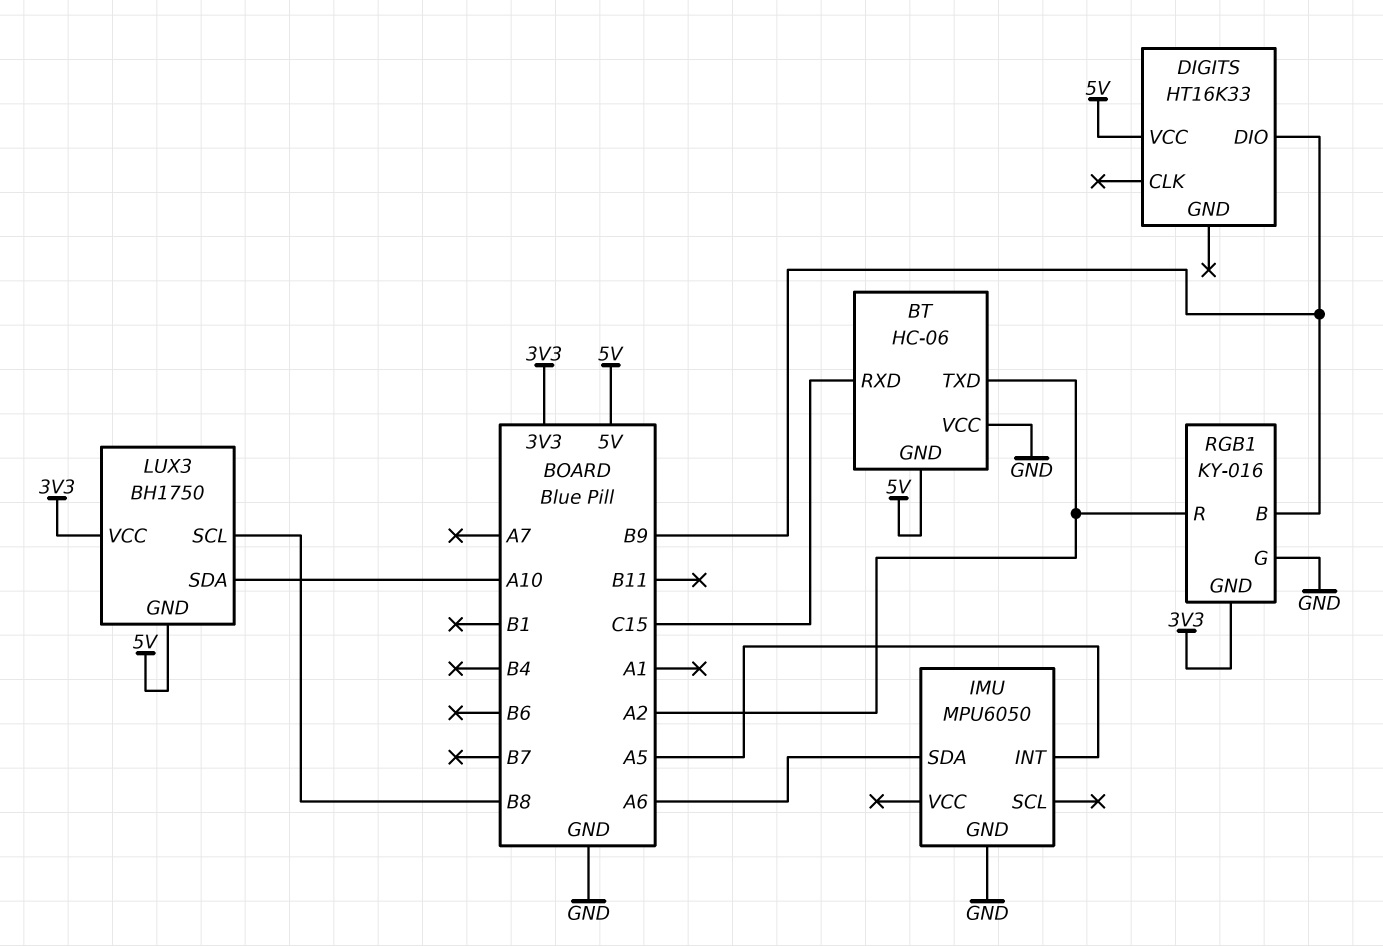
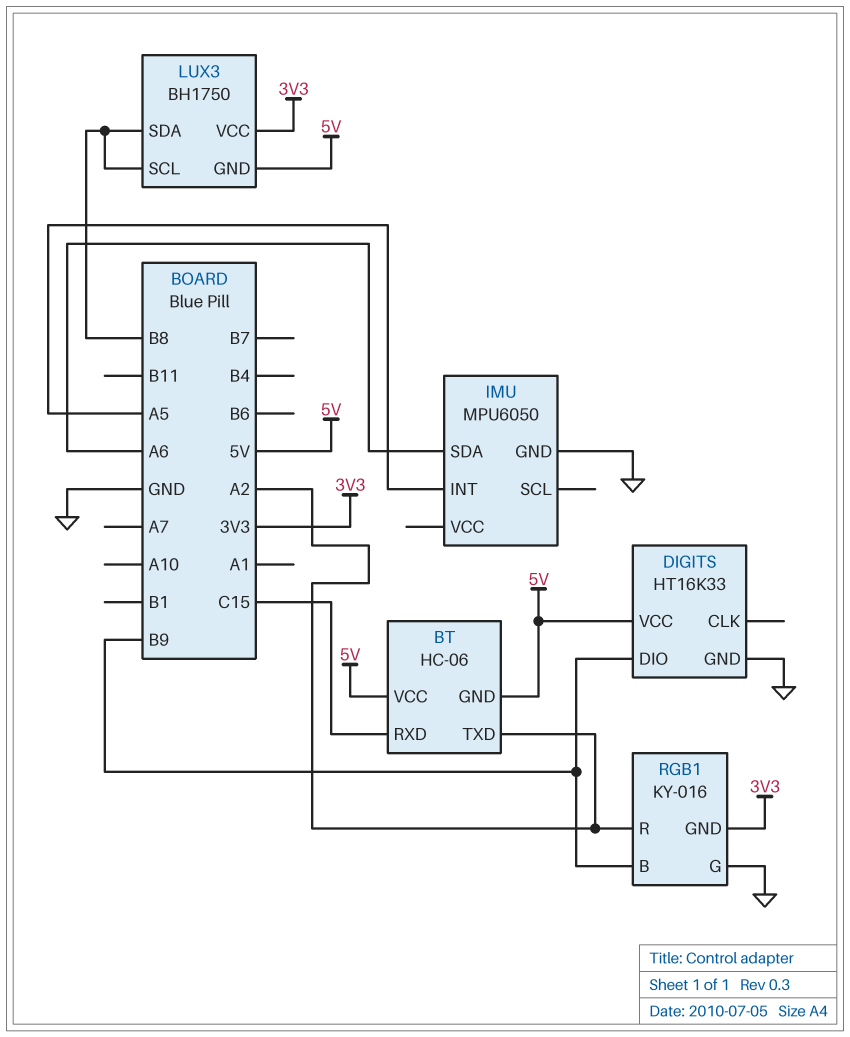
BT pin VCC: GND -> 5V
DIGITS pin GND: none -> GND
LUX3 pin SDA: A10 -> B8

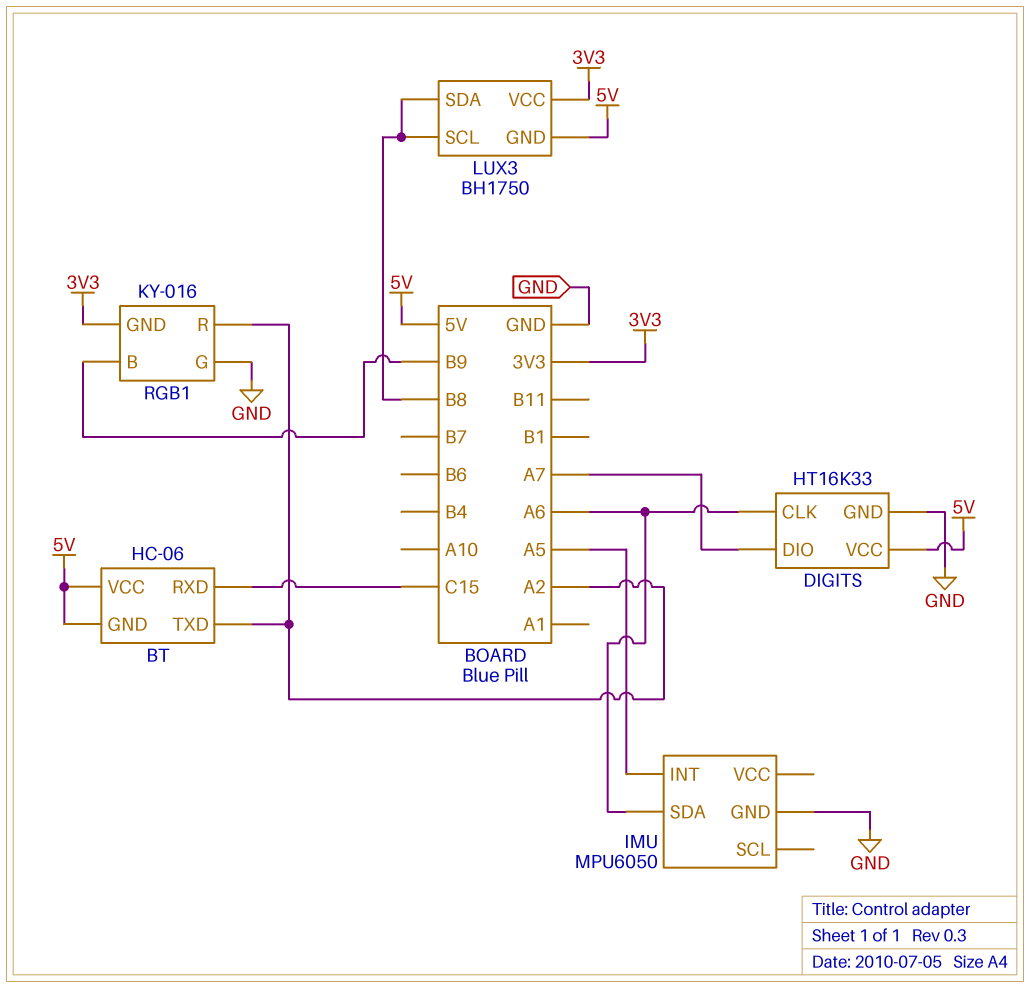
DIGITS pin CLK: none -> A6
DIGITS pin DIO: B9 -> A7

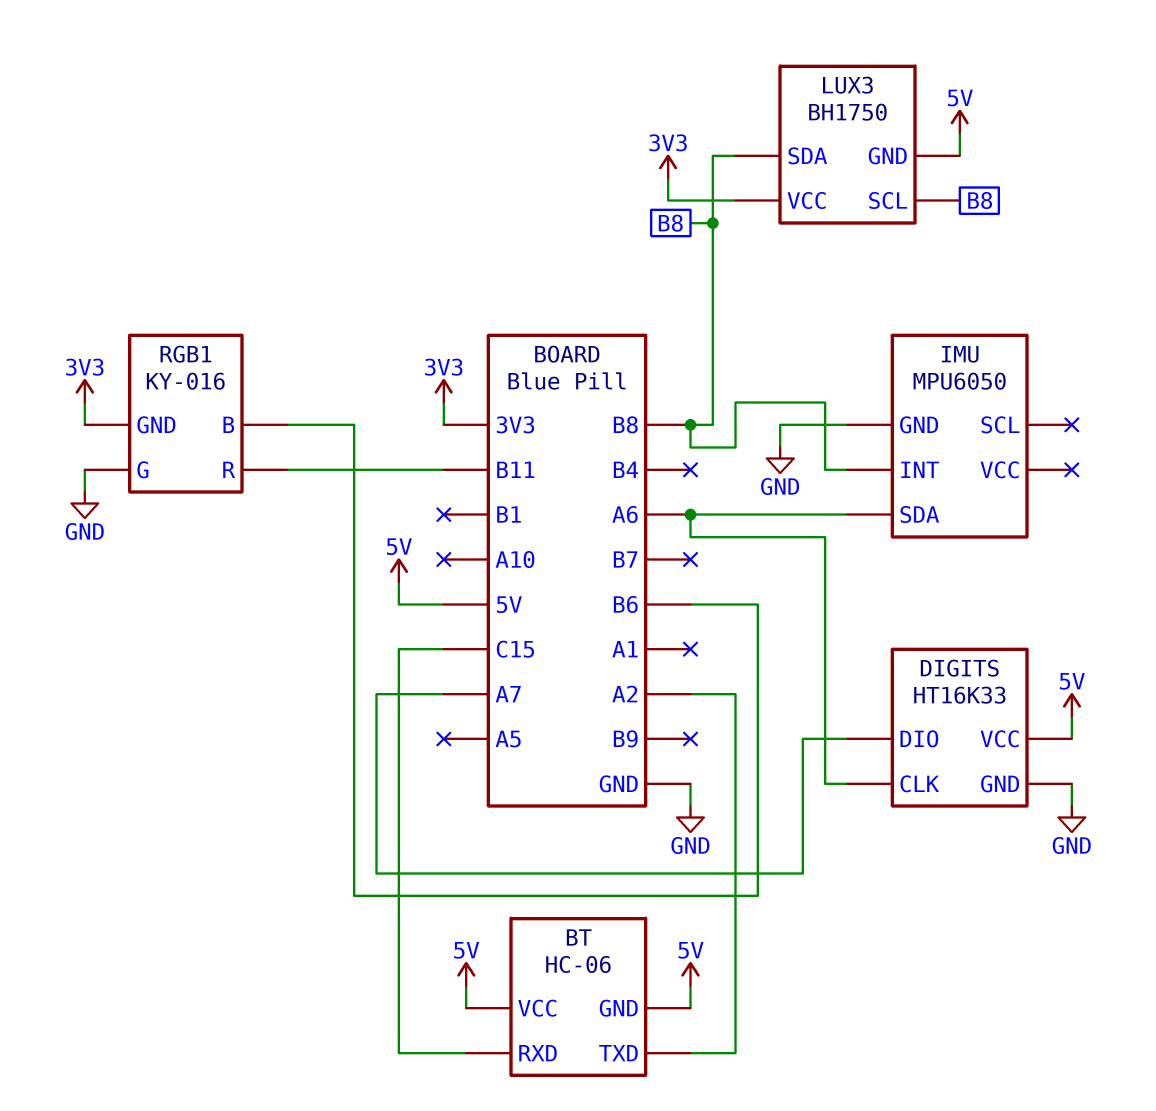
IMU pin INT: A5 -> B8
RGB1 pin B: B9 -> B6
RGB1 pin R: A2 -> B11

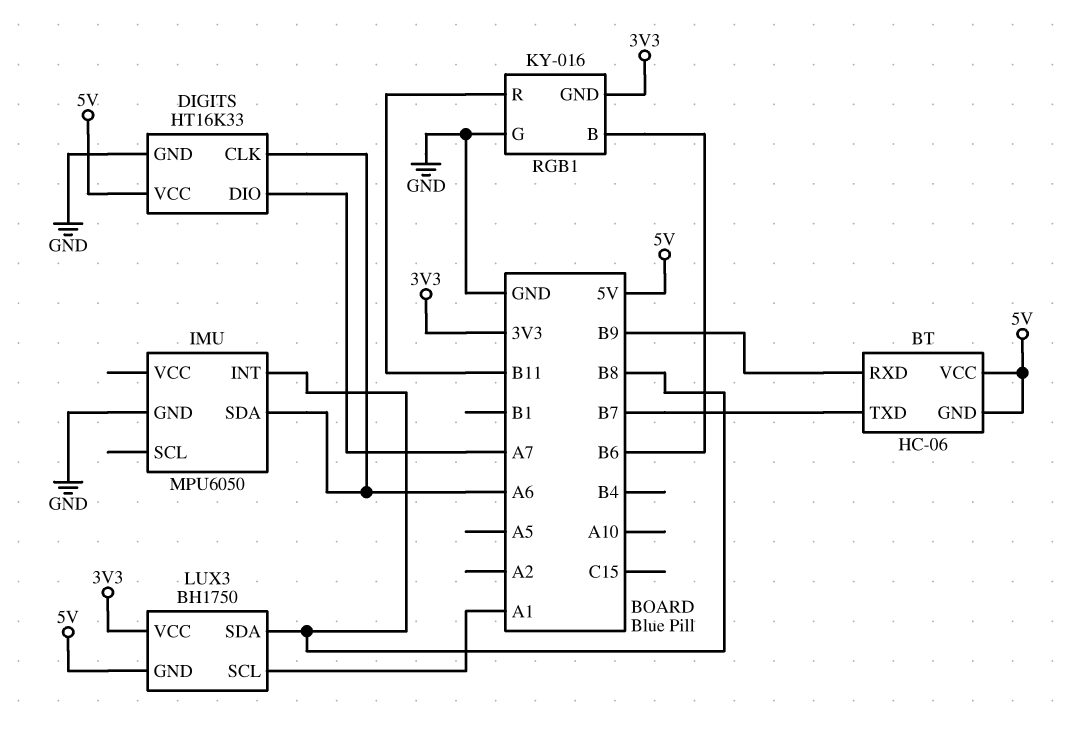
BT pin RXD: C15 -> B9
BT pin TXD: A2 -> B7
LUX3 pin SCL: B8 -> A1

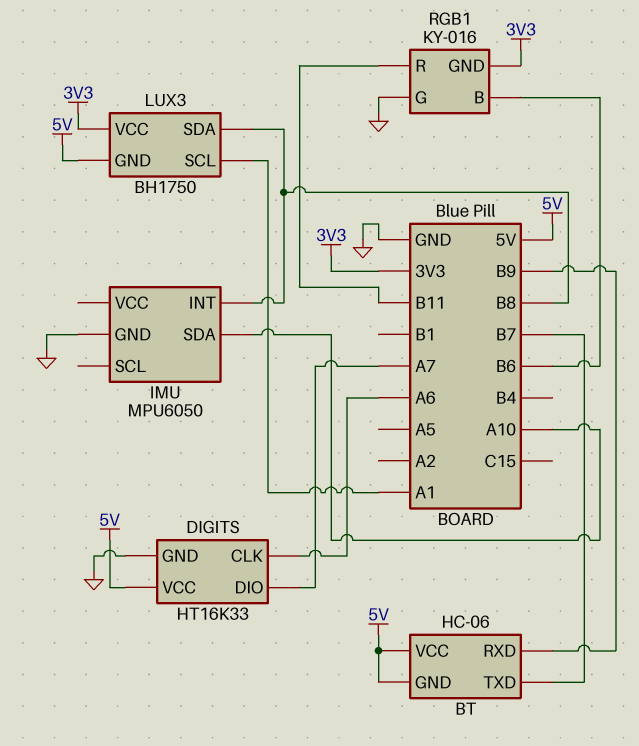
IMU pin SDA: A6 -> A10

